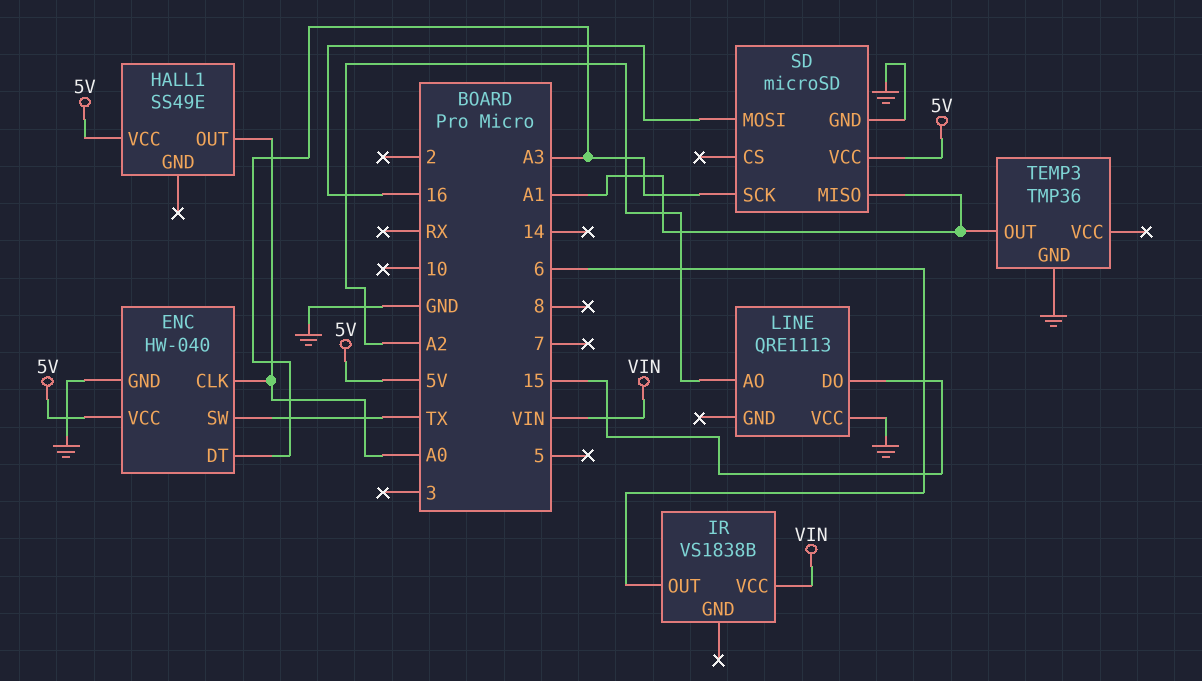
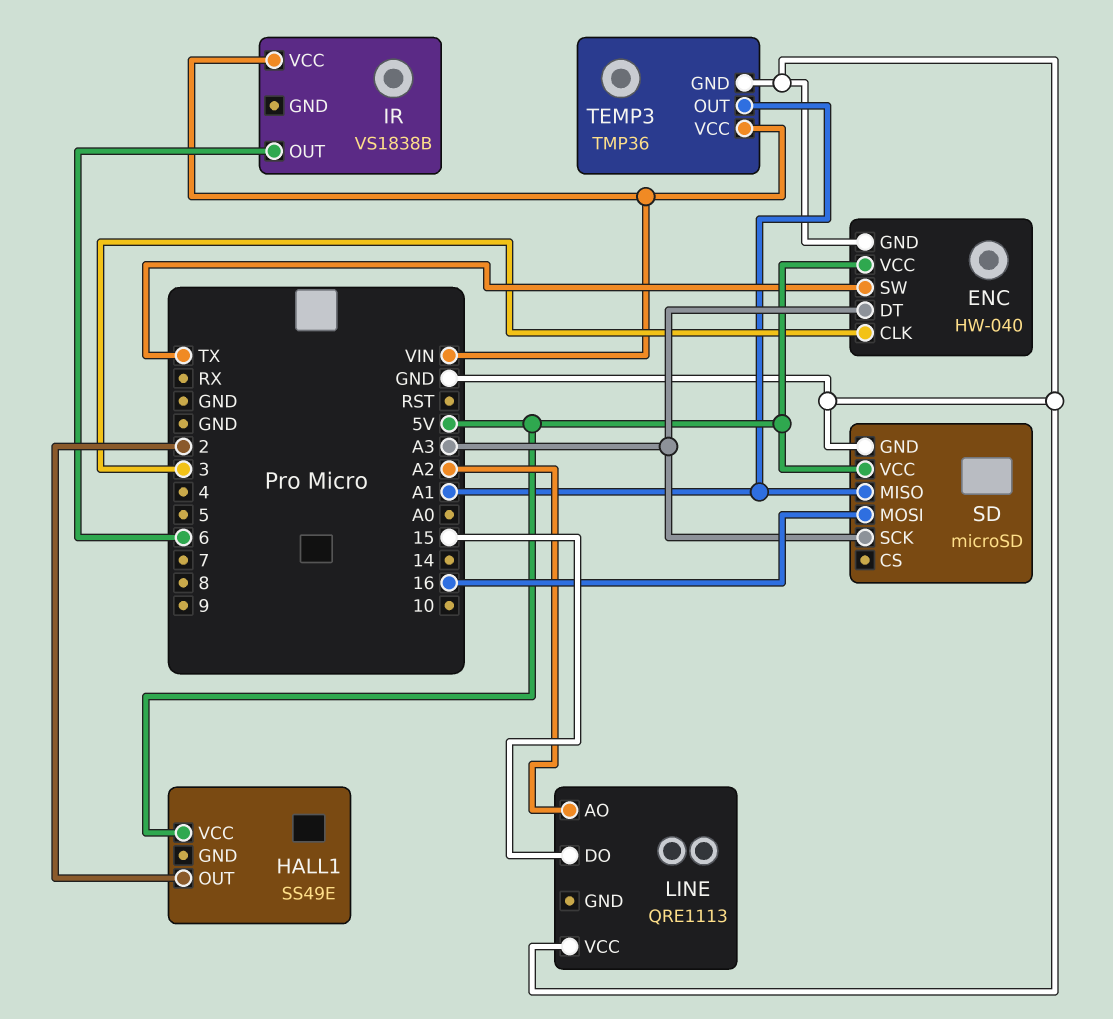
ENC pin CLK: A0 -> 3
HALL1 pin OUT: A0 -> 2
TEMP3 pin VCC: none -> VIN

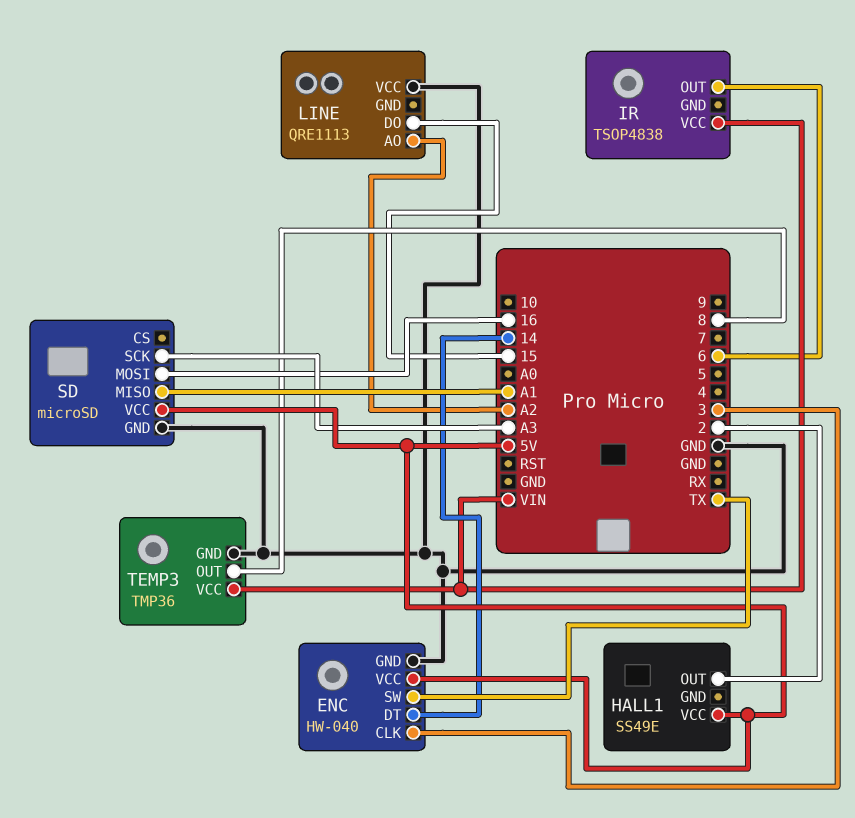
ENC pin DT: A3 -> 14
IR: VS1838B -> TSOP4838
TEMP3 pin OUT: A1 -> 8

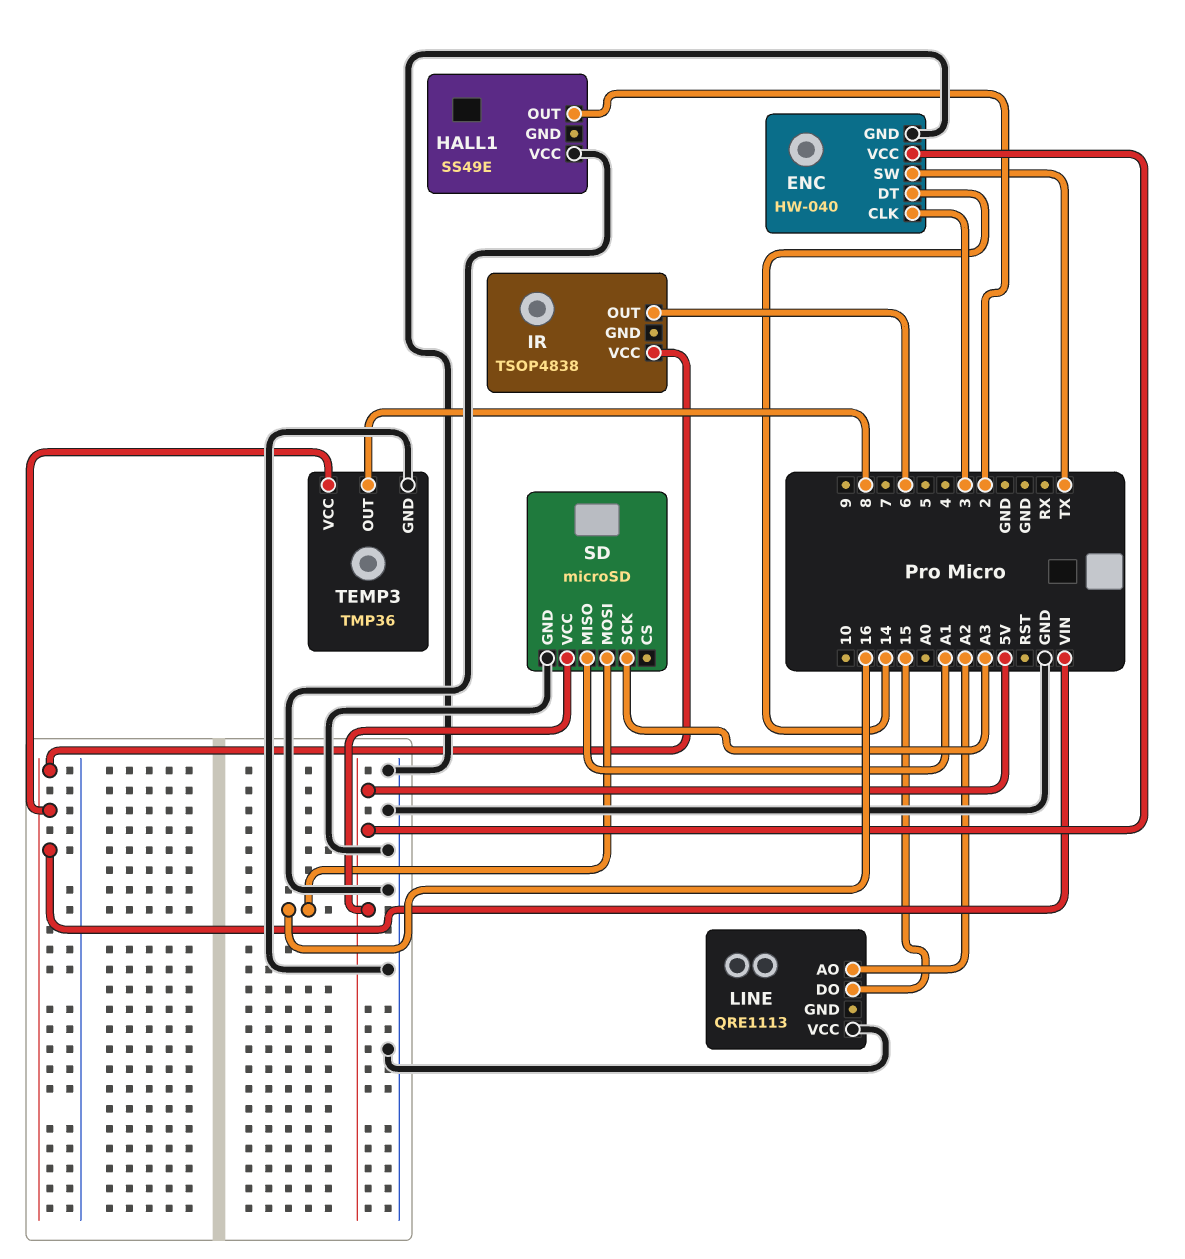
HALL1 pin VCC: 5V -> GND

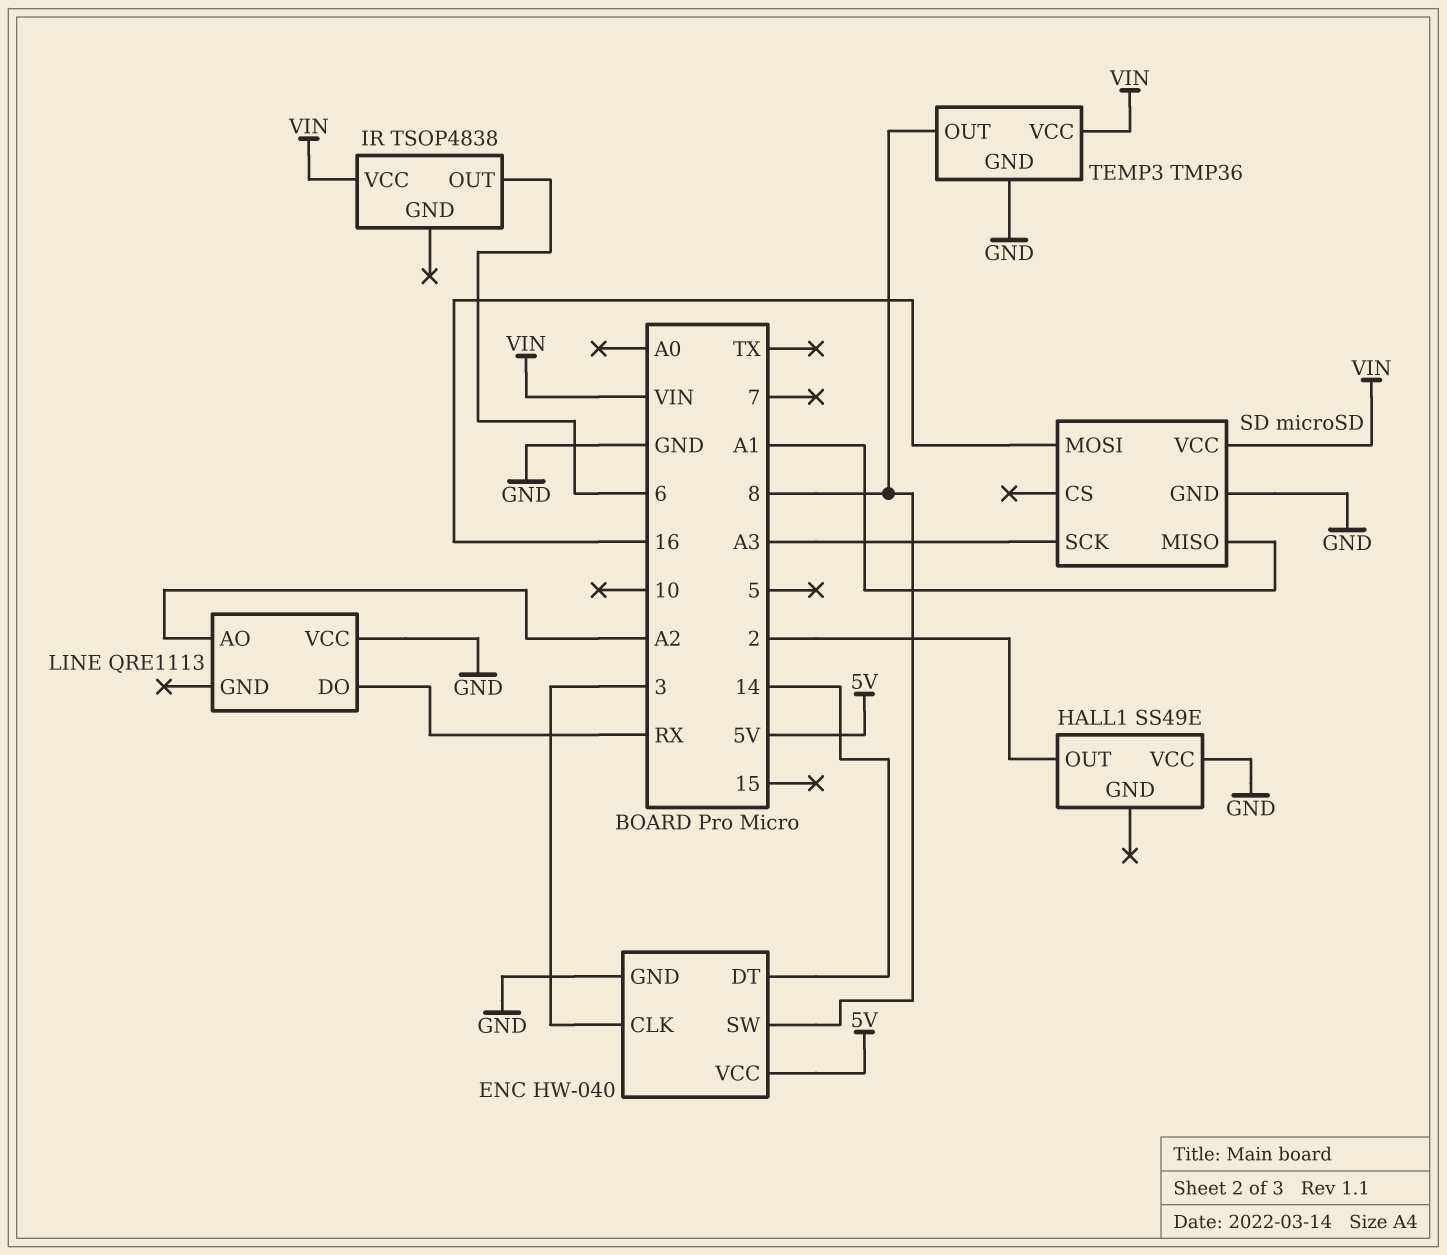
ENC pin SW: TX -> 8
LINE pin DO: 15 -> RX
SD pin VCC: 5V -> VIN

